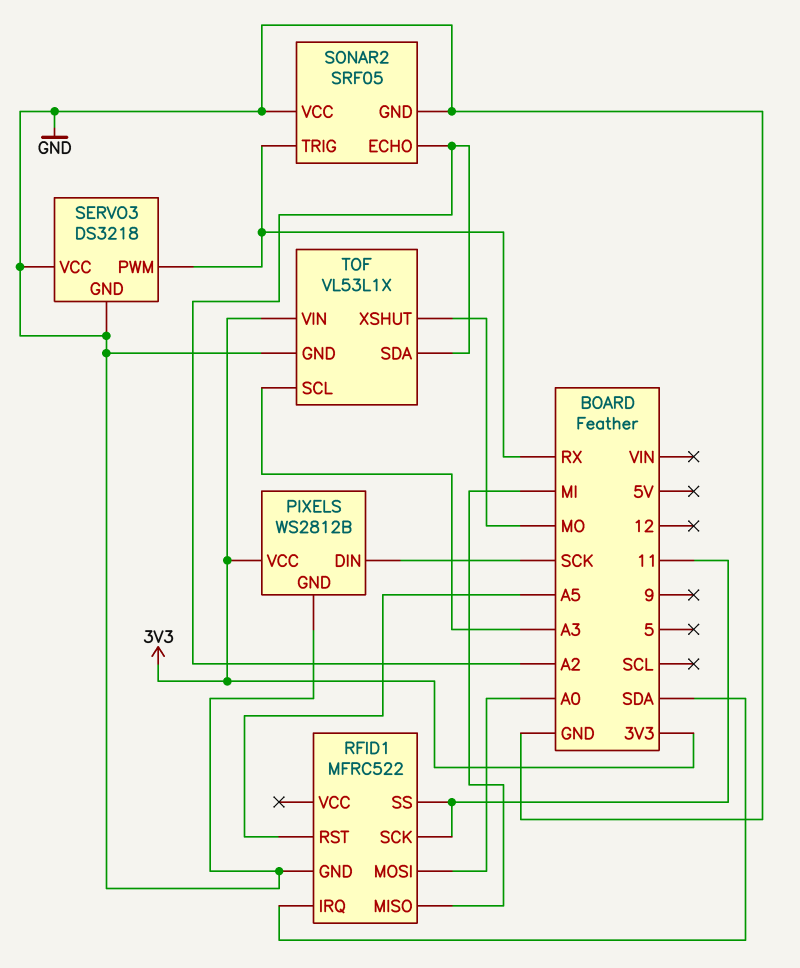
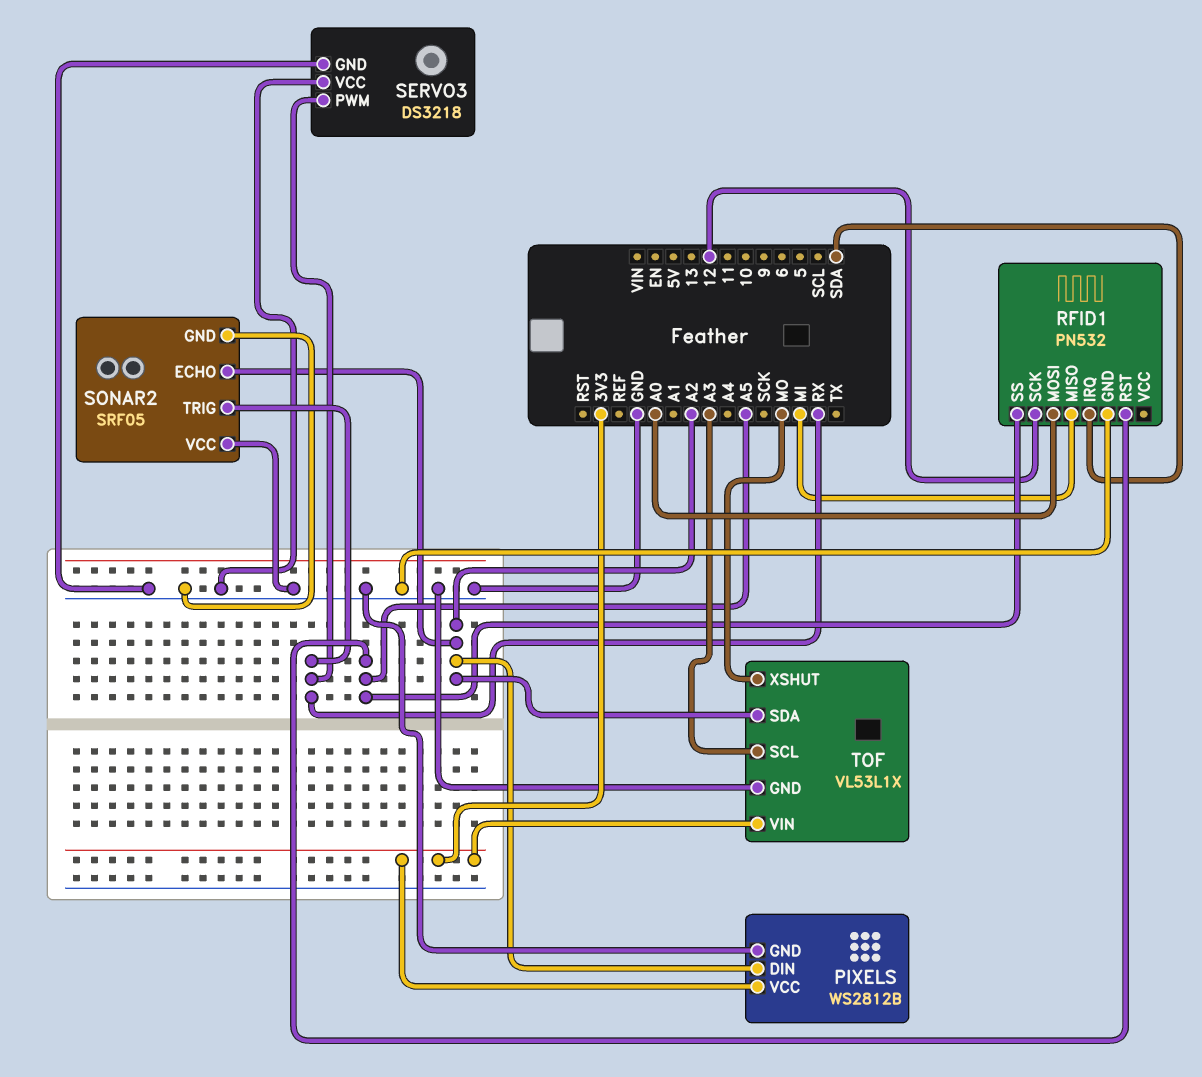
PIXELS pin DIN: SCK -> A2
RFID1: MFRC522 -> PN532
RFID1 pin SCK: 11 -> 12
RFID1 pin SS: 11 -> A5

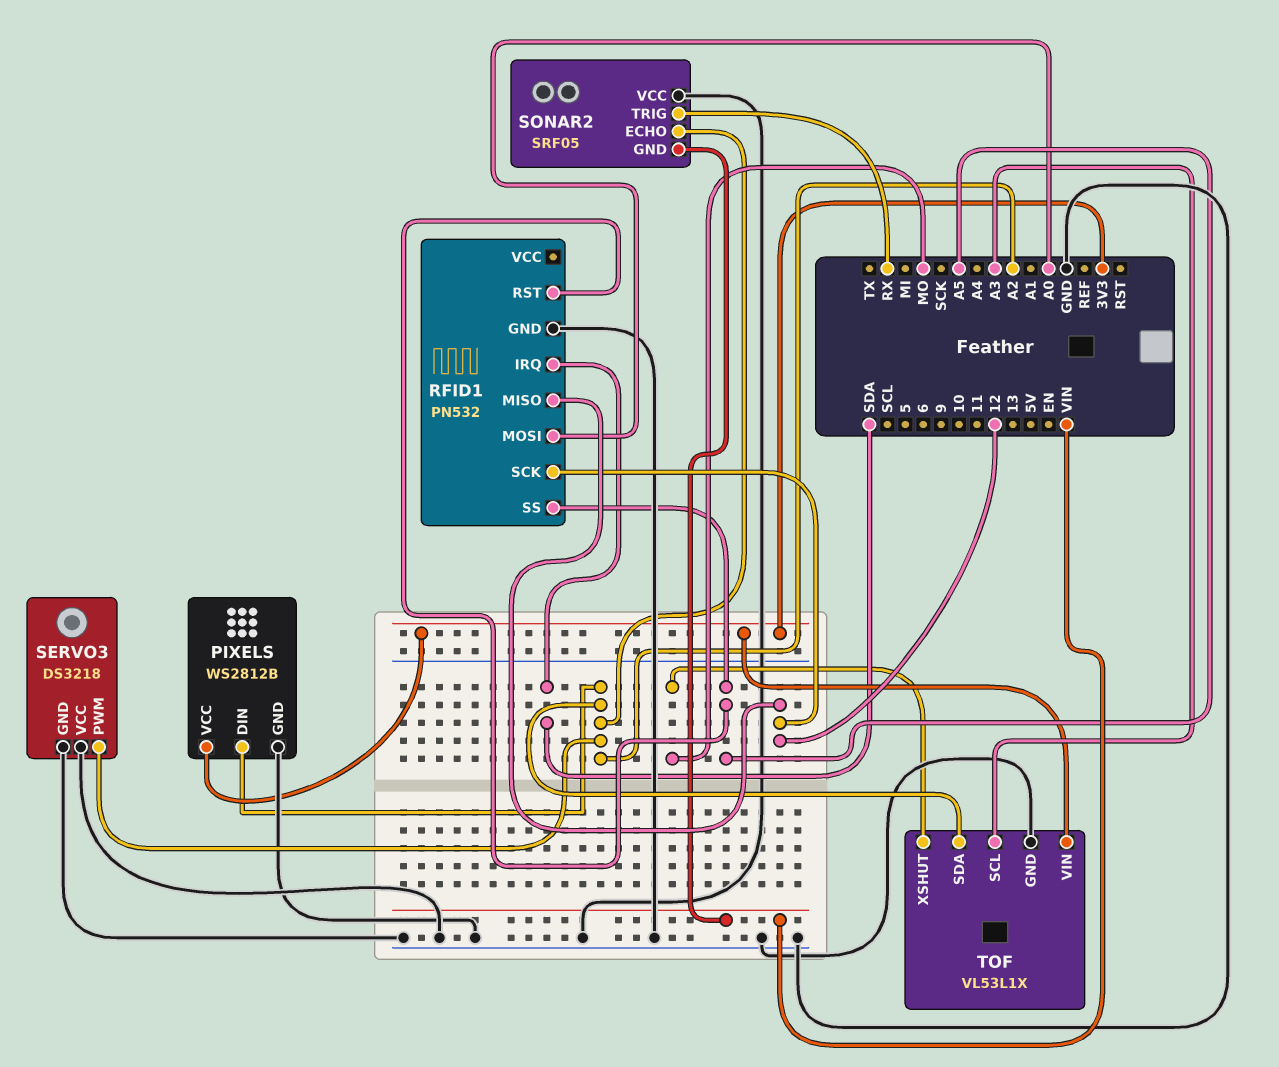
RFID1 pin MISO: MI -> 12
SERVO3 pin PWM: RX -> A2
SONAR2 pin GND: GND -> VIN

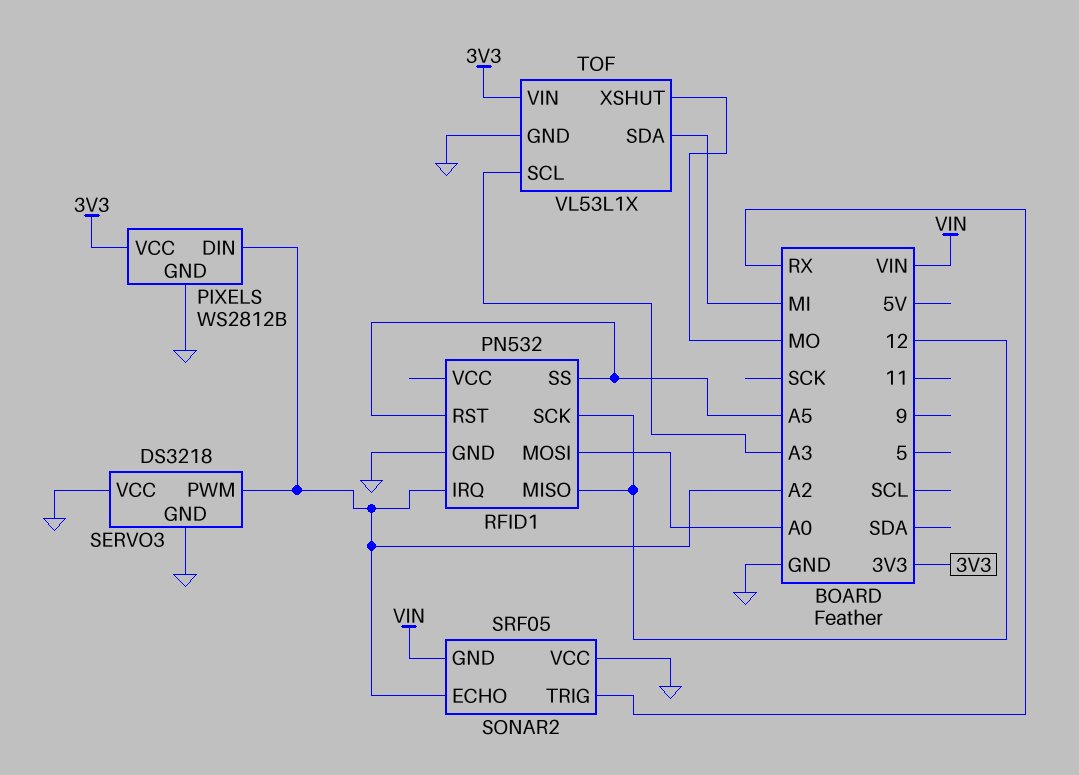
RFID1 pin IRQ: SDA -> A2
TOF pin SDA: A2 -> MI

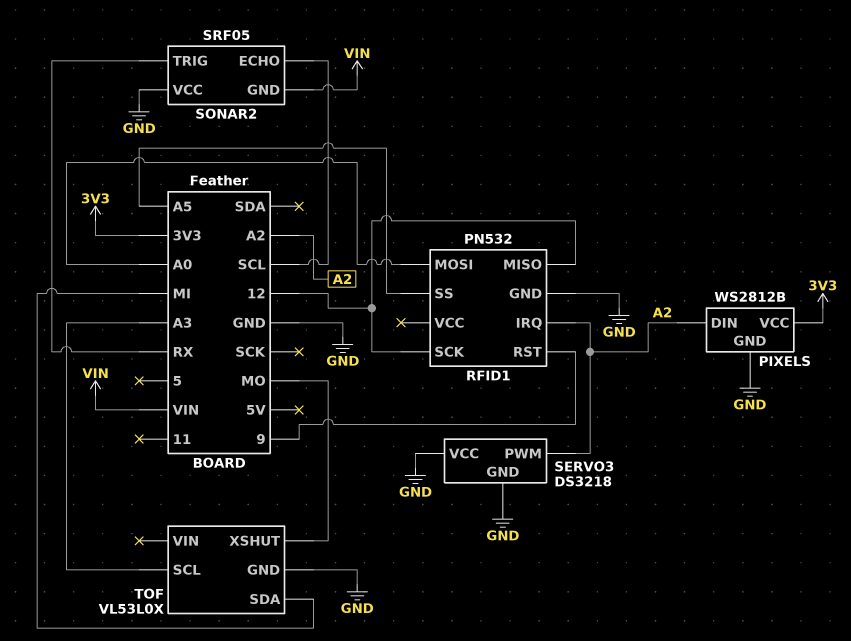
RFID1 pin RST: A5 -> 9
SONAR2 pin ECHO: A2 -> SCL
TOF: VL53L1X -> VL53L0X
TOF pin VIN: 3V3 -> none

